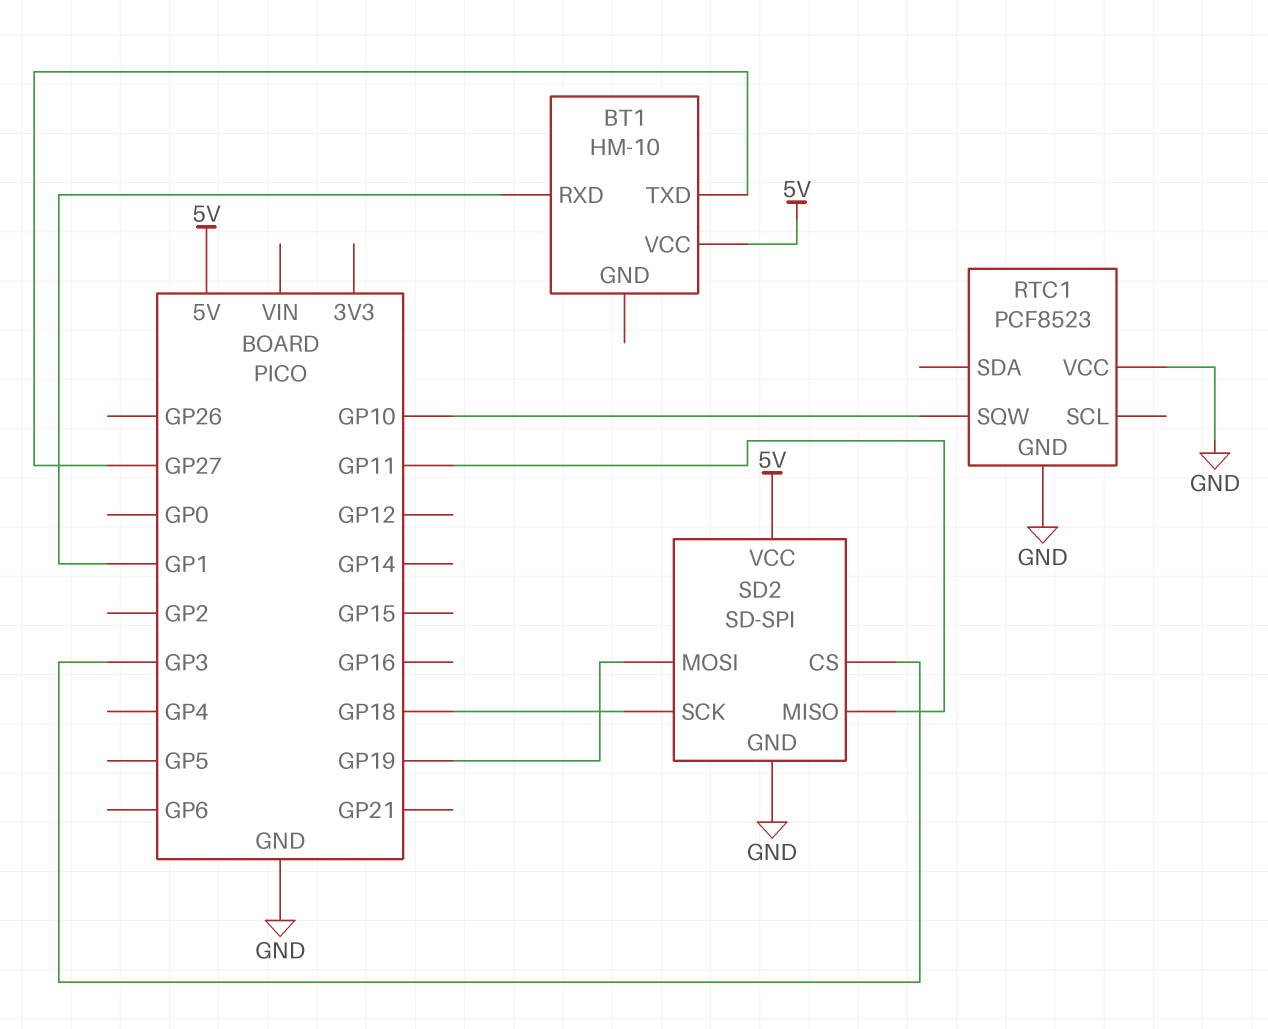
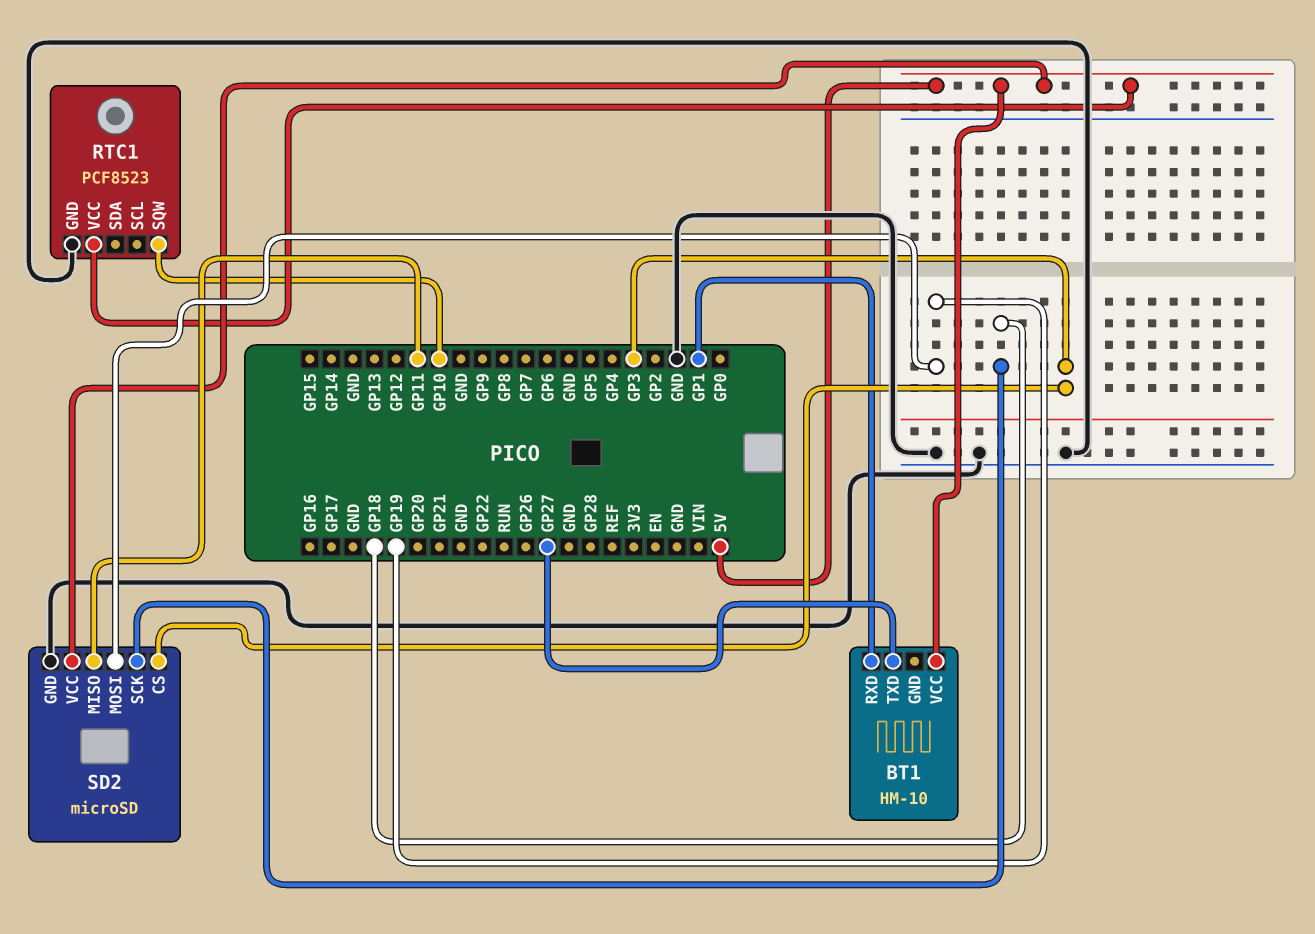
RTC1 pin VCC: GND -> 5V
SD2: SD-SPI -> microSD

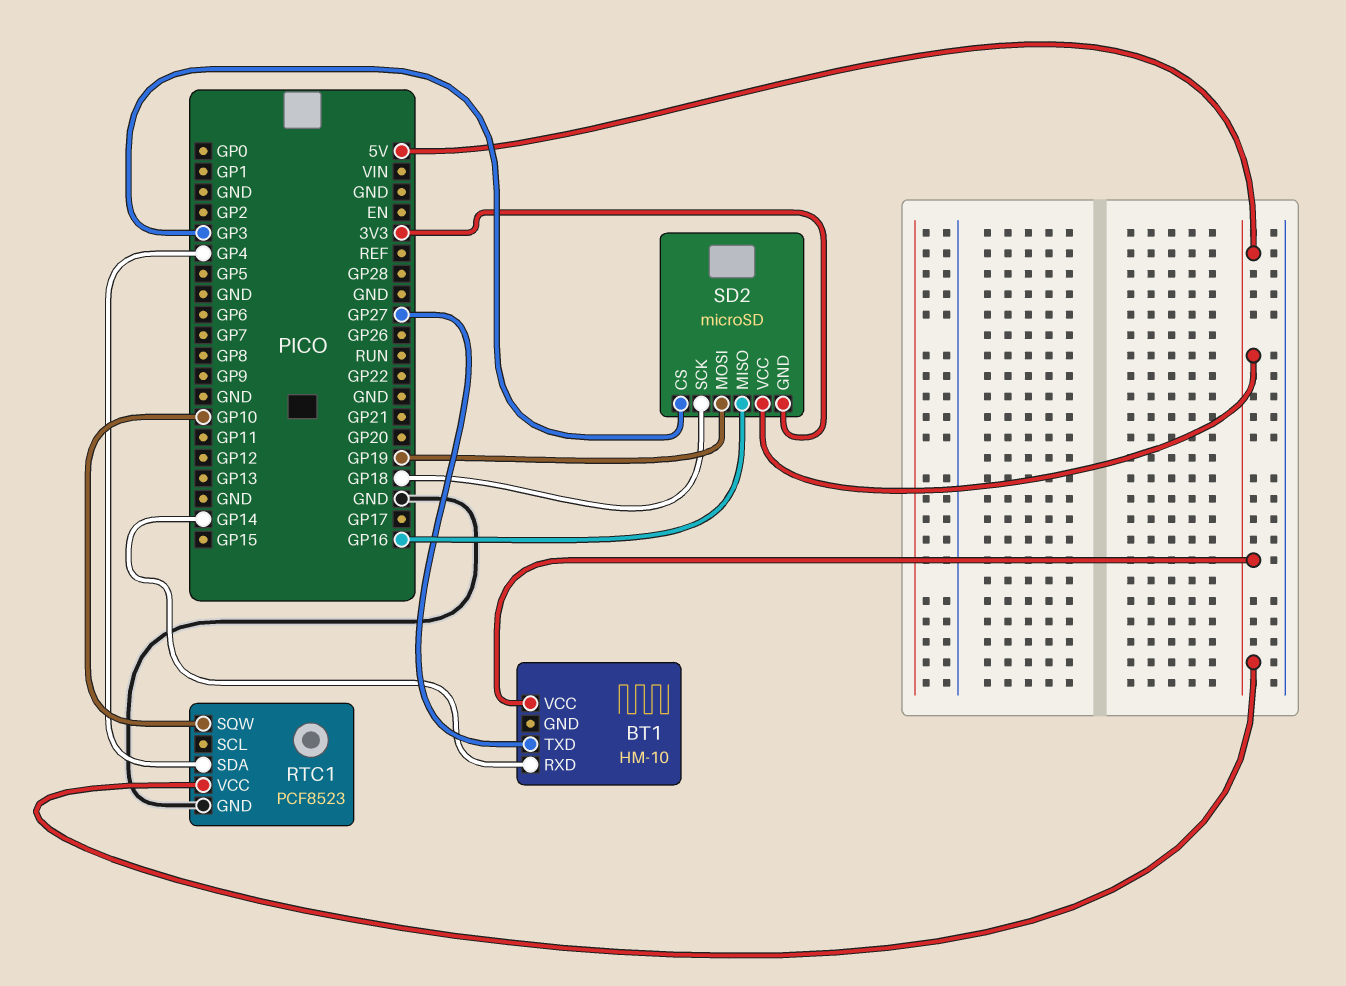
BT1 pin RXD: GP1 -> GP14
RTC1 pin SDA: none -> GP4
SD2 pin GND: GND -> 3V3
SD2 pin MISO: GP11 -> GP16

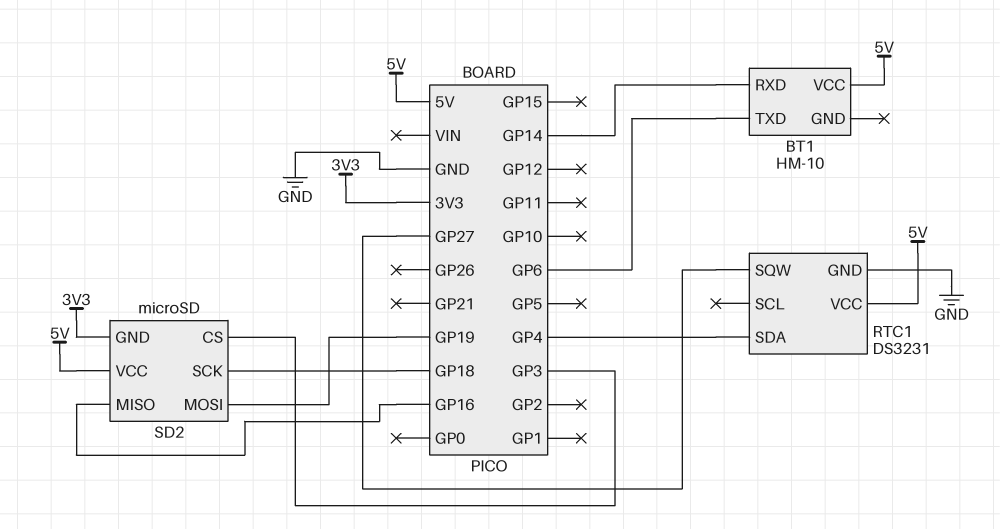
BT1 pin TXD: GP27 -> GP6
RTC1: PCF8523 -> DS3231
RTC1 pin SQW: GP10 -> GP27

